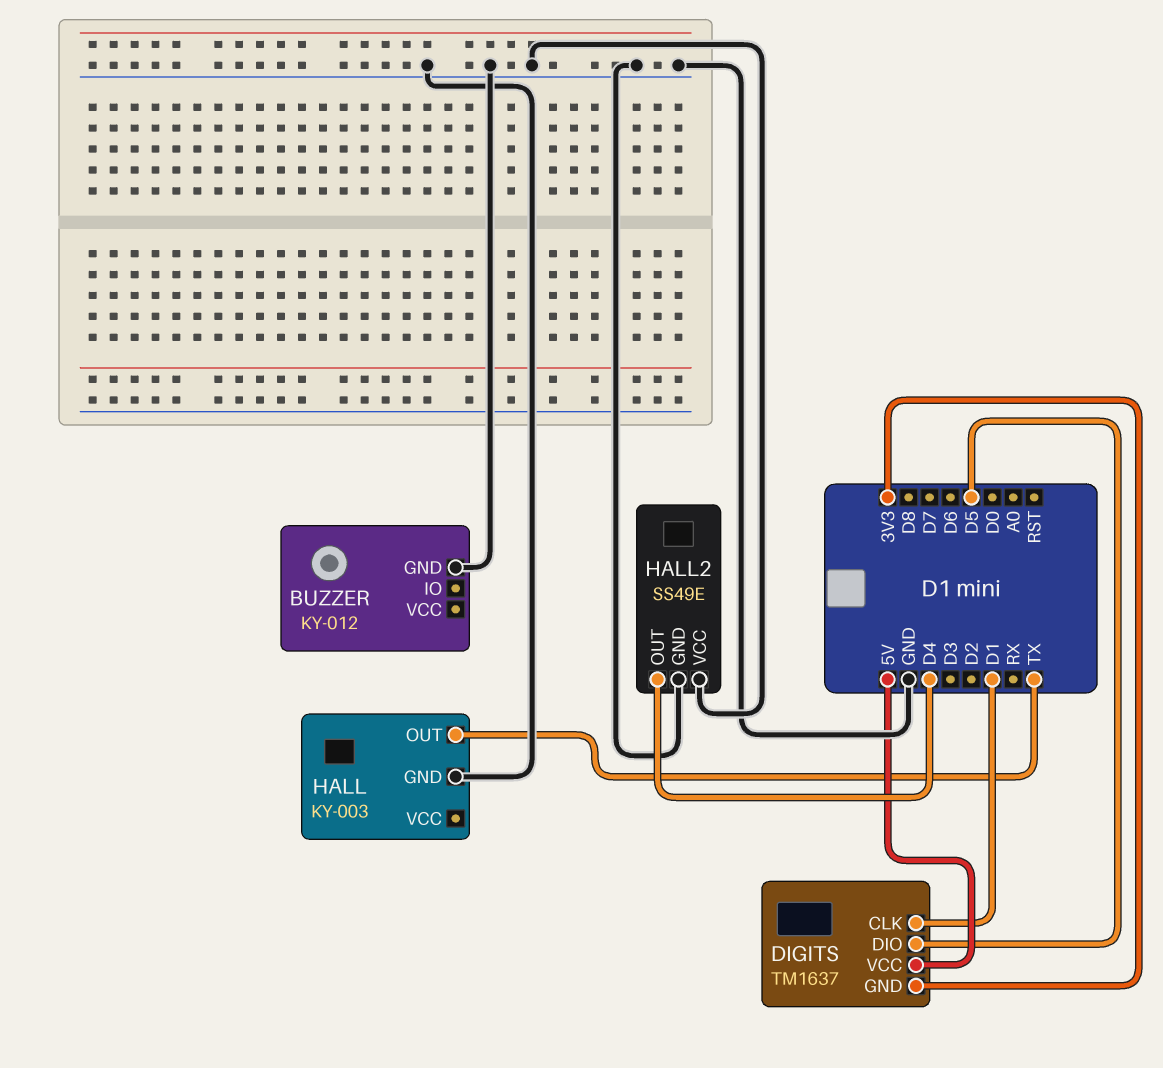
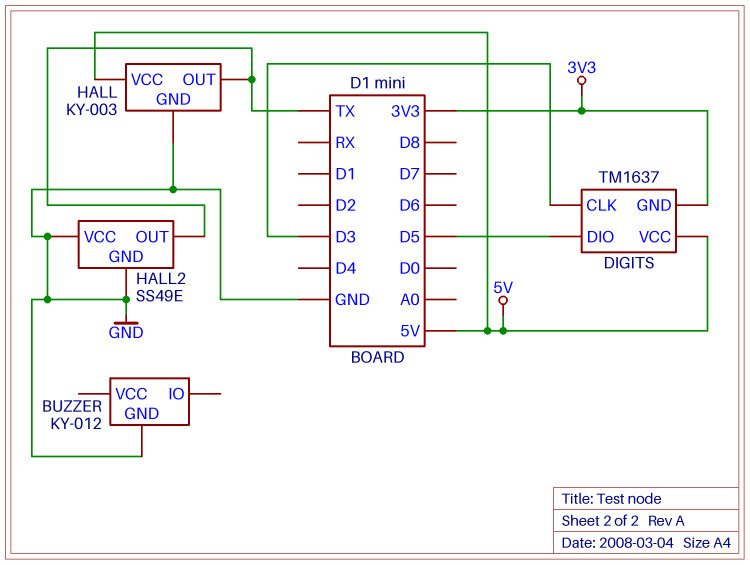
DIGITS pin CLK: D1 -> D3
HALL pin VCC: none -> 5V
HALL2 pin OUT: D4 -> TX

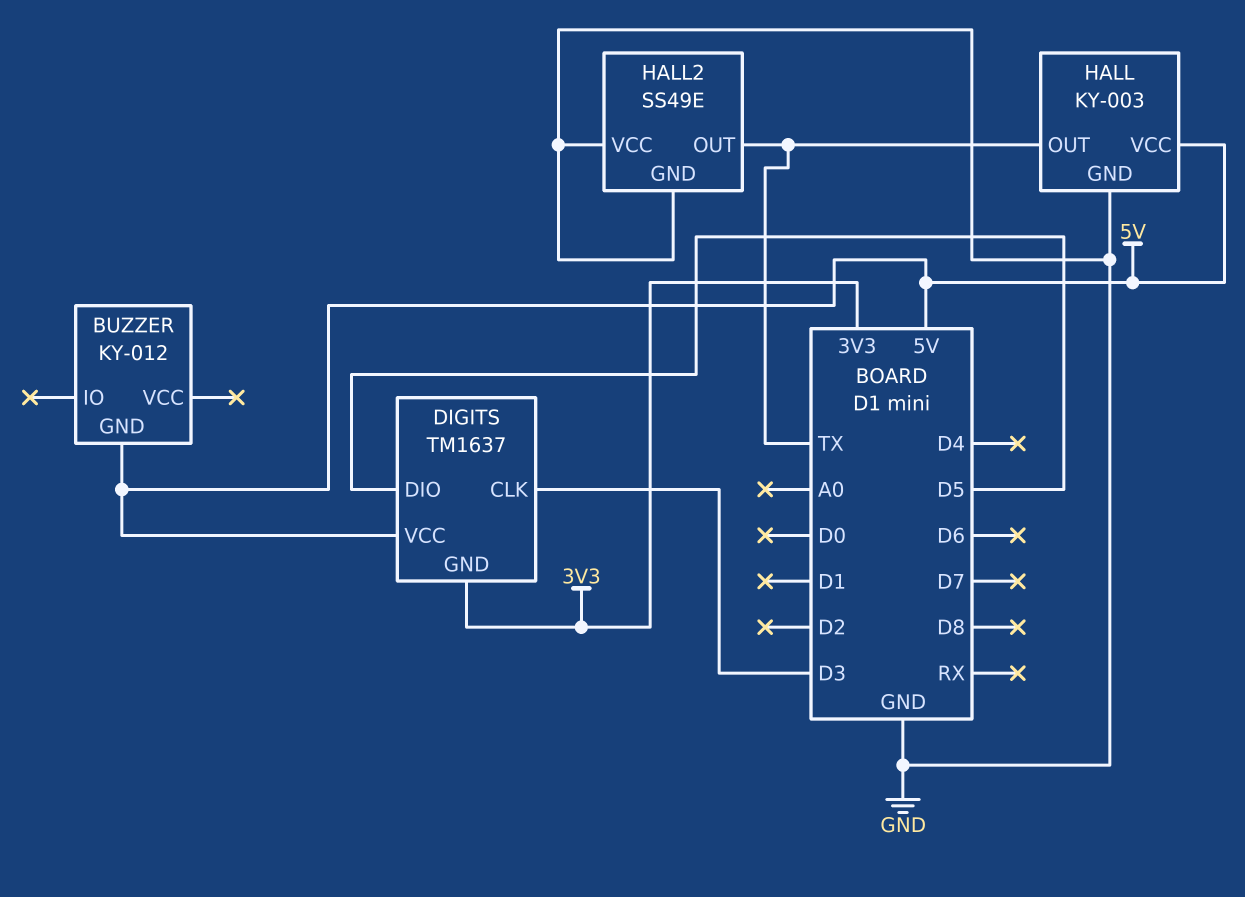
BUZZER pin GND: GND -> 5V

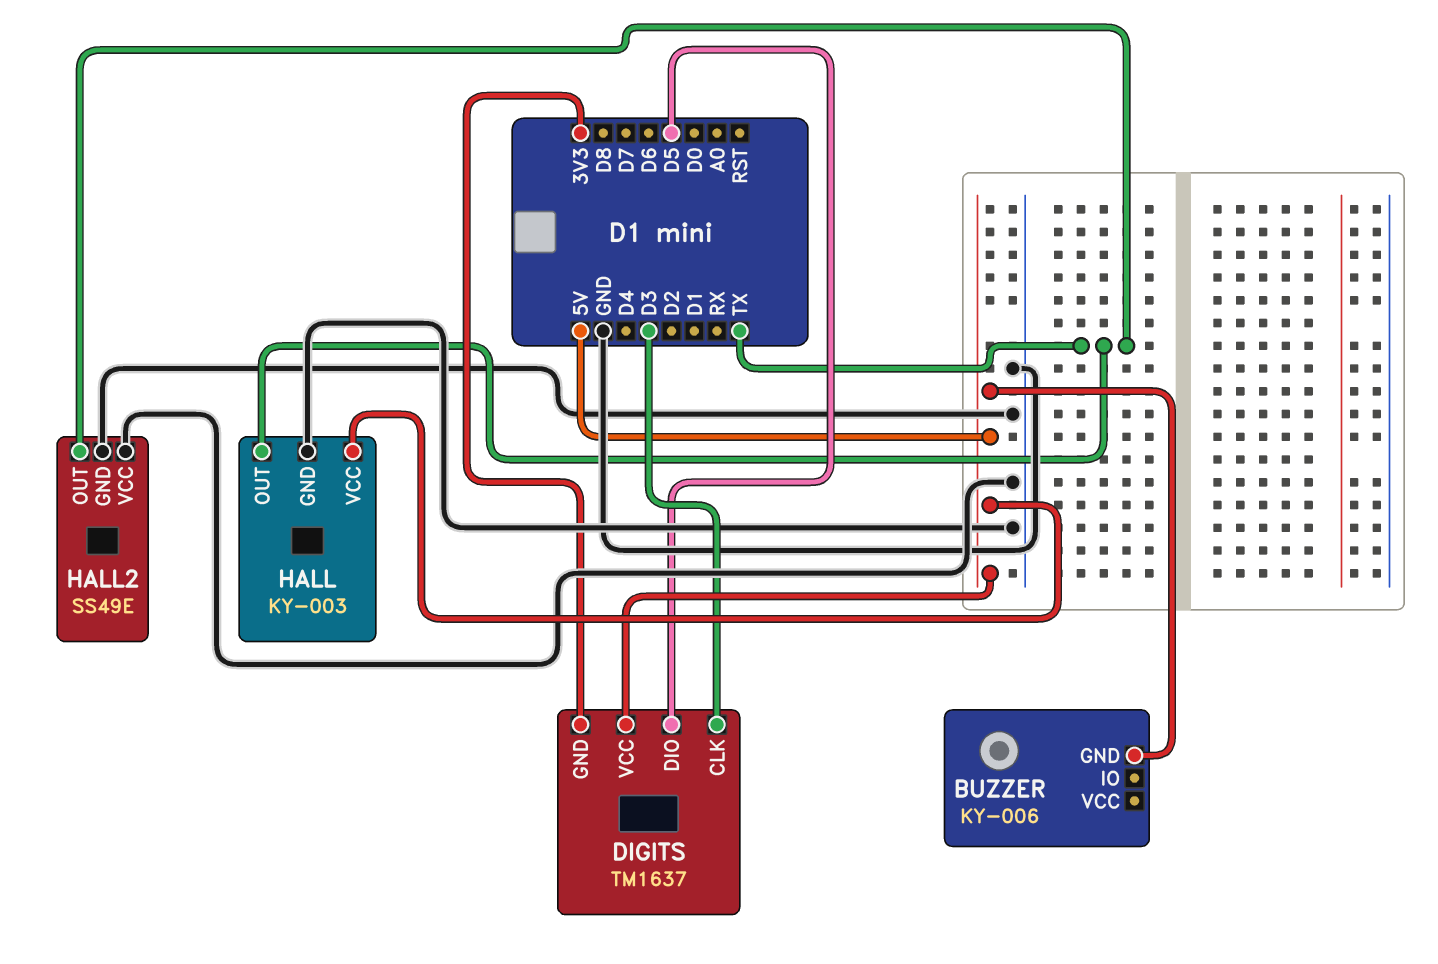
BUZZER: KY-012 -> KY-006

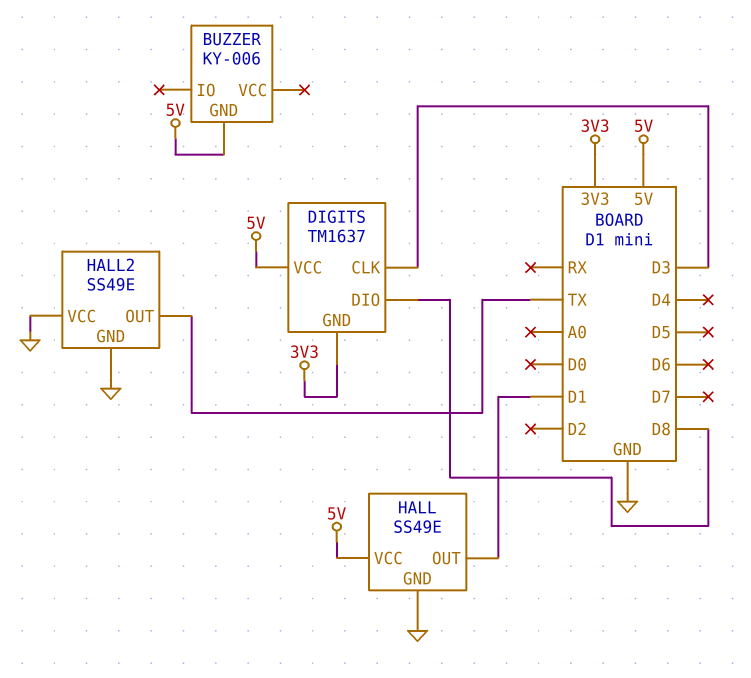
DIGITS pin DIO: D5 -> D8
HALL: KY-003 -> SS49E
HALL pin OUT: TX -> D1

